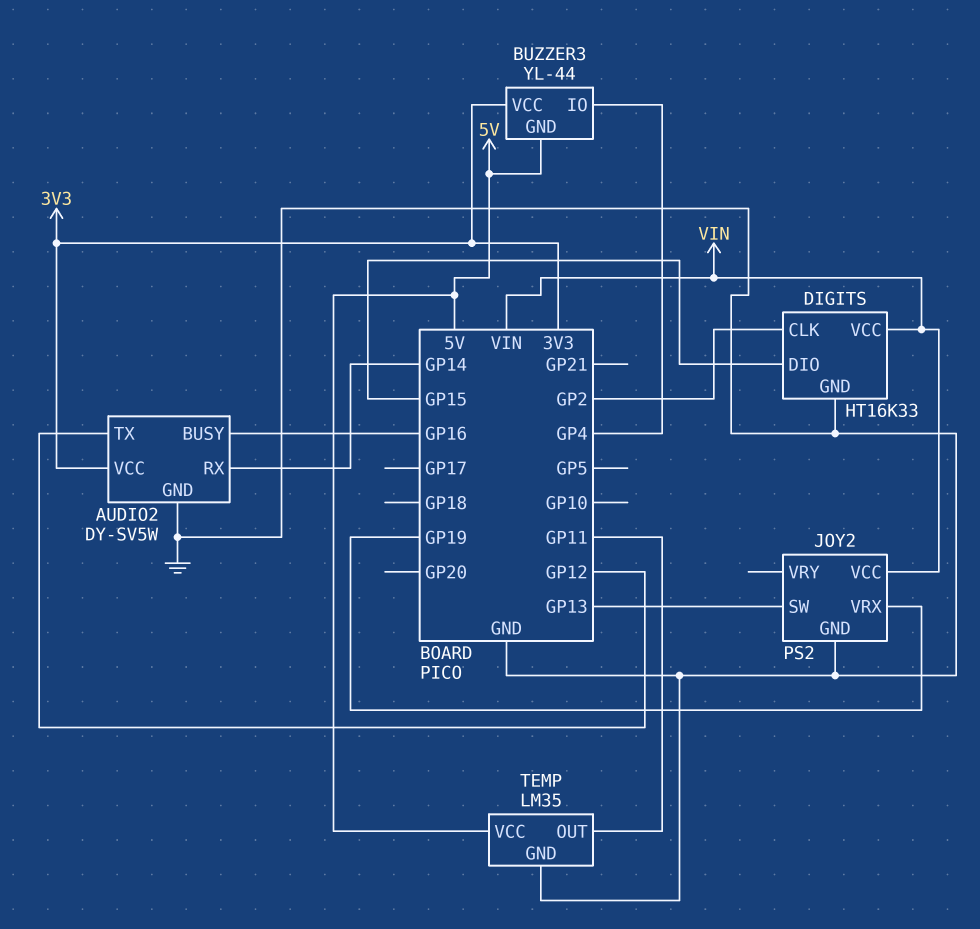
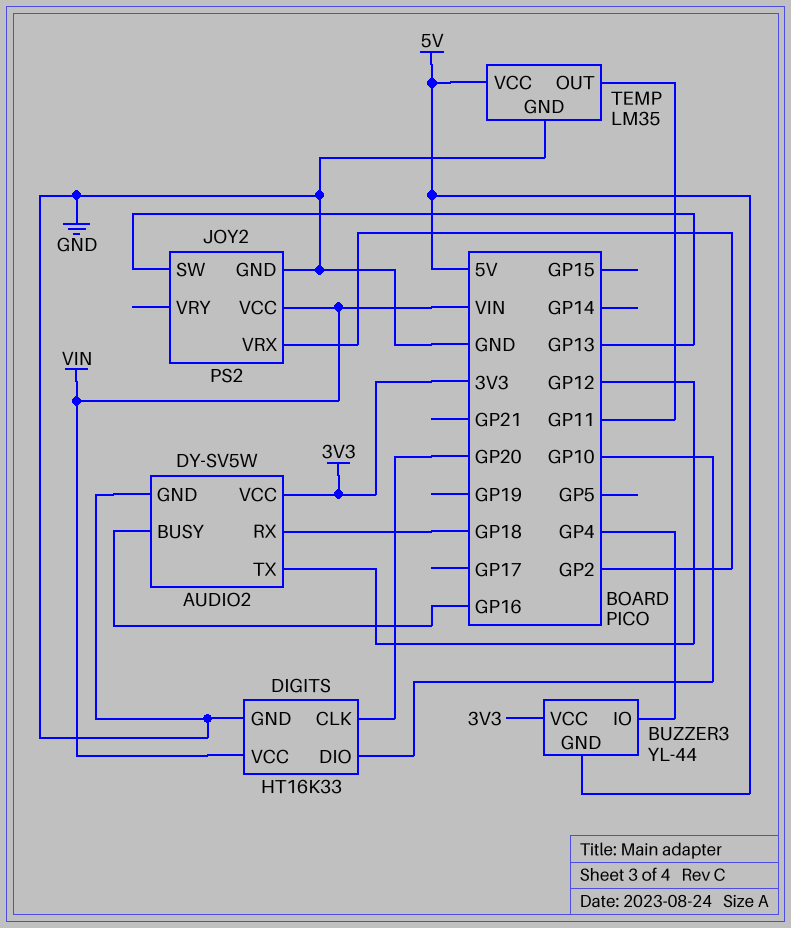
AUDIO2 pin RX: GP14 -> GP18
DIGITS pin CLK: GP2 -> GP20
DIGITS pin DIO: GP15 -> GP10
JOY2 pin VRX: GP19 -> GP2

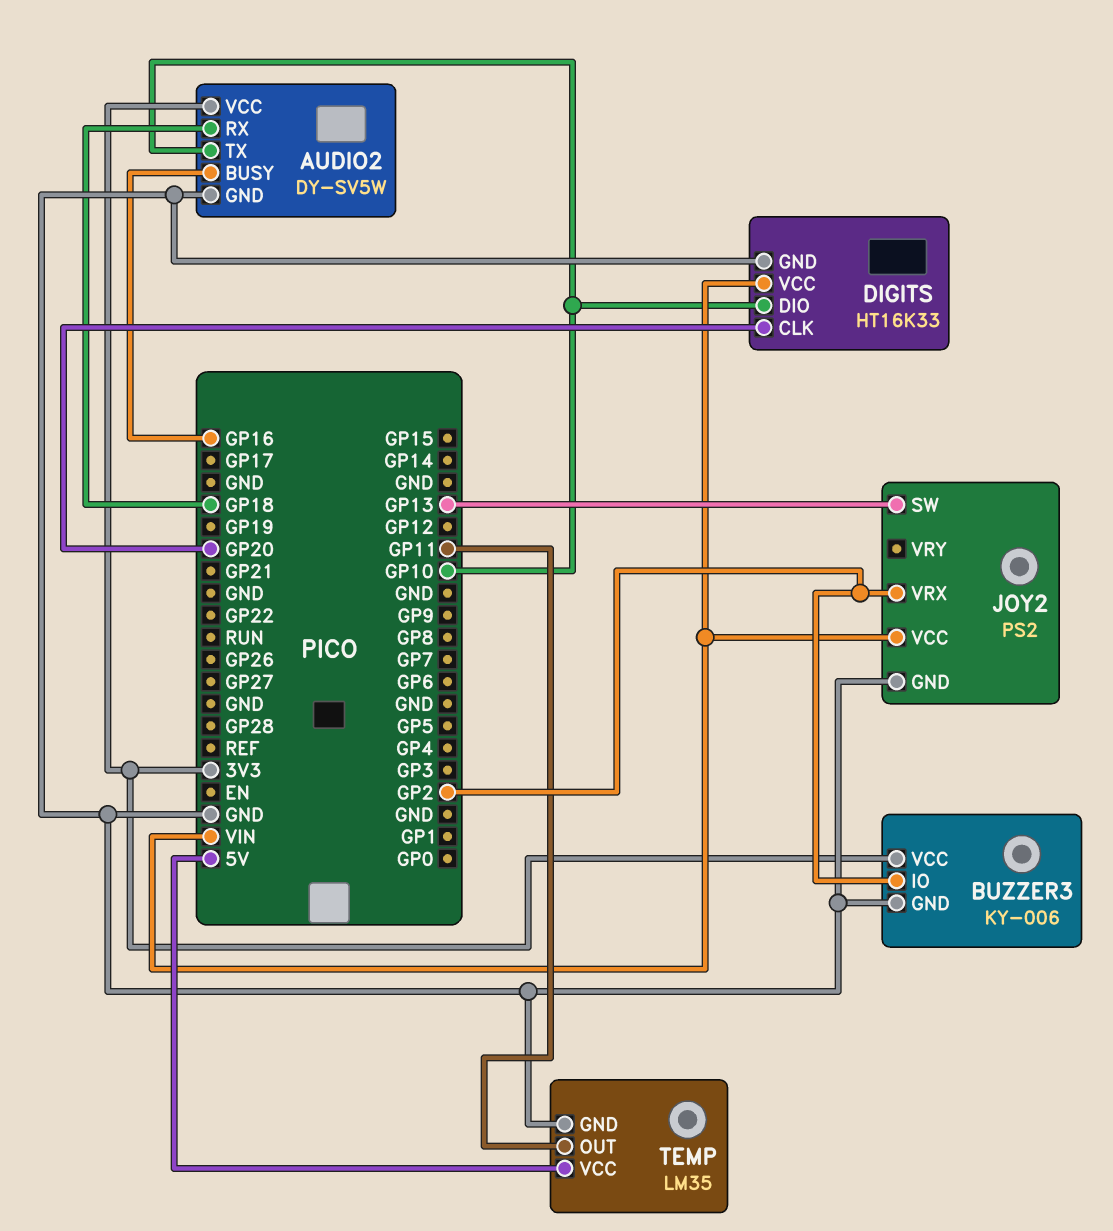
AUDIO2 pin TX: GP12 -> GP10
BUZZER3: YL-44 -> KY-006
BUZZER3 pin GND: 5V -> GND
BUZZER3 pin IO: GP4 -> GP2

